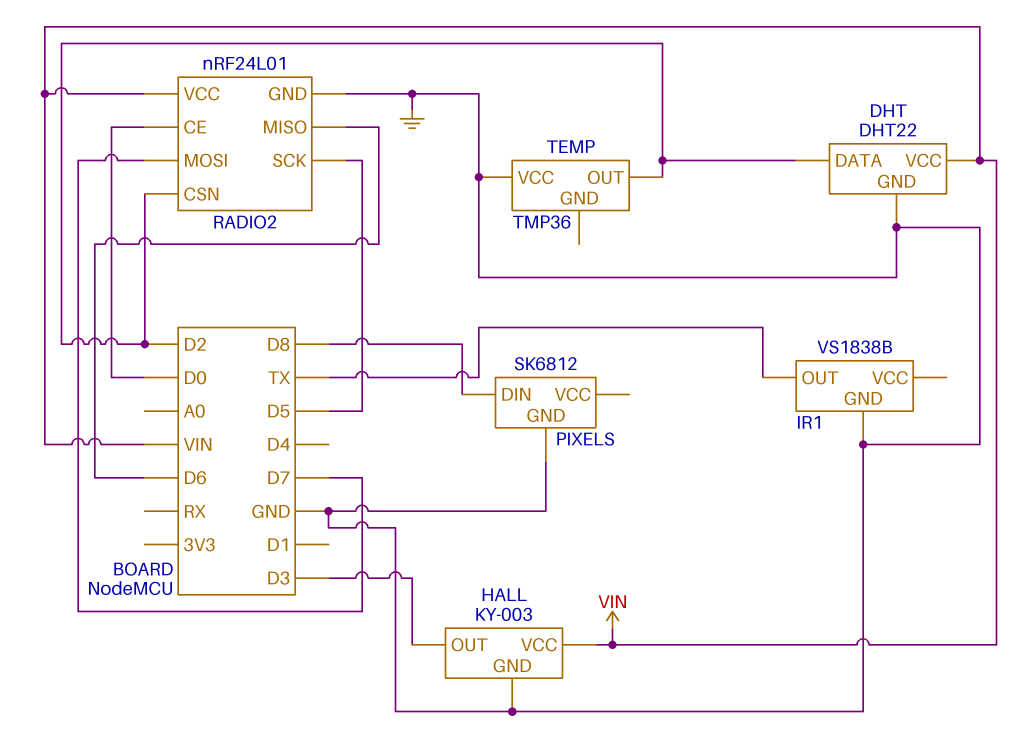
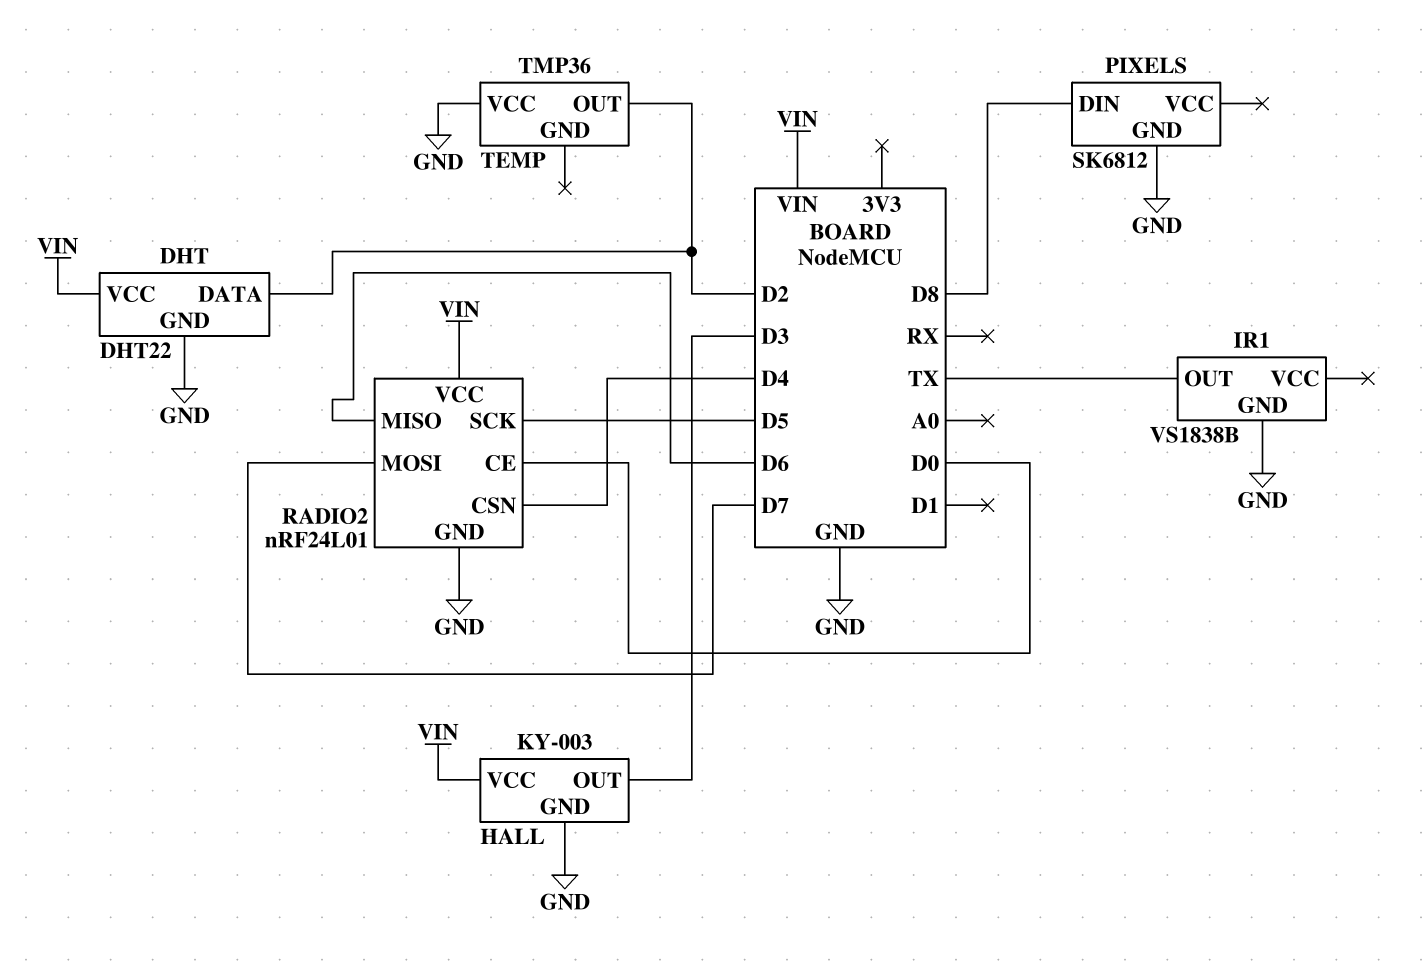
RADIO2 pin CSN: D2 -> D4

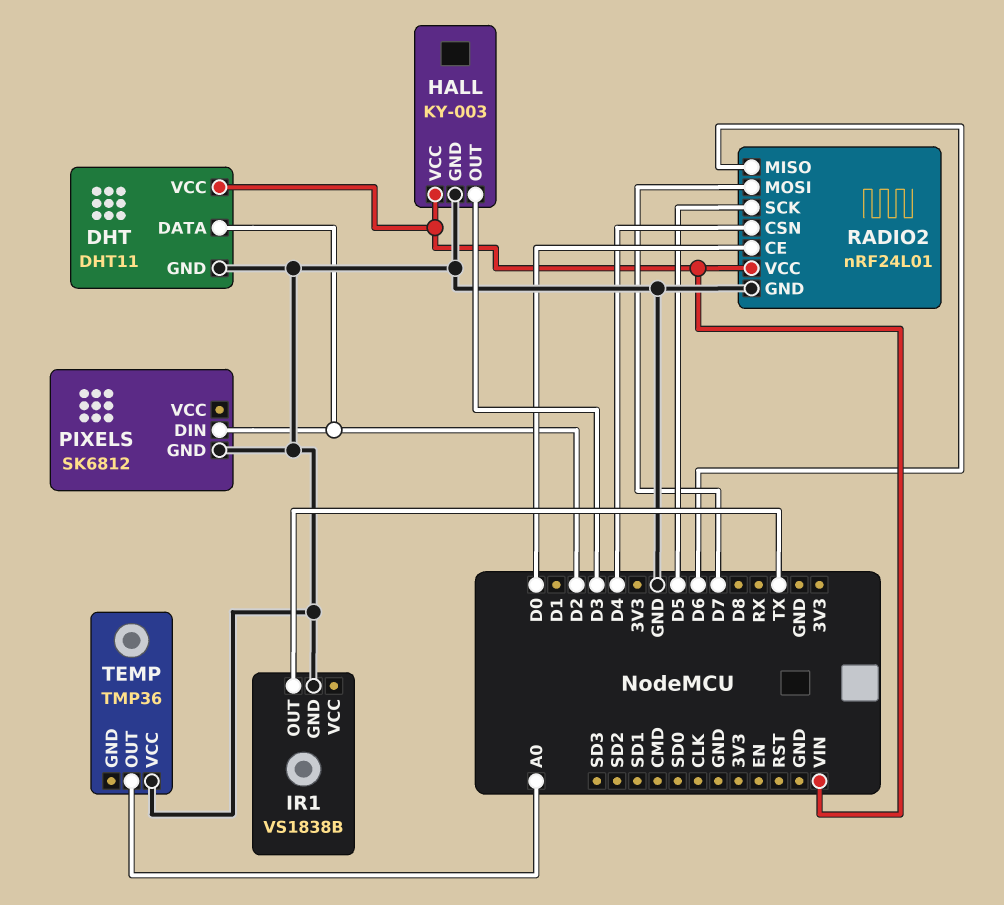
DHT: DHT22 -> DHT11
PIXELS pin DIN: D8 -> D2
TEMP pin OUT: D2 -> A0

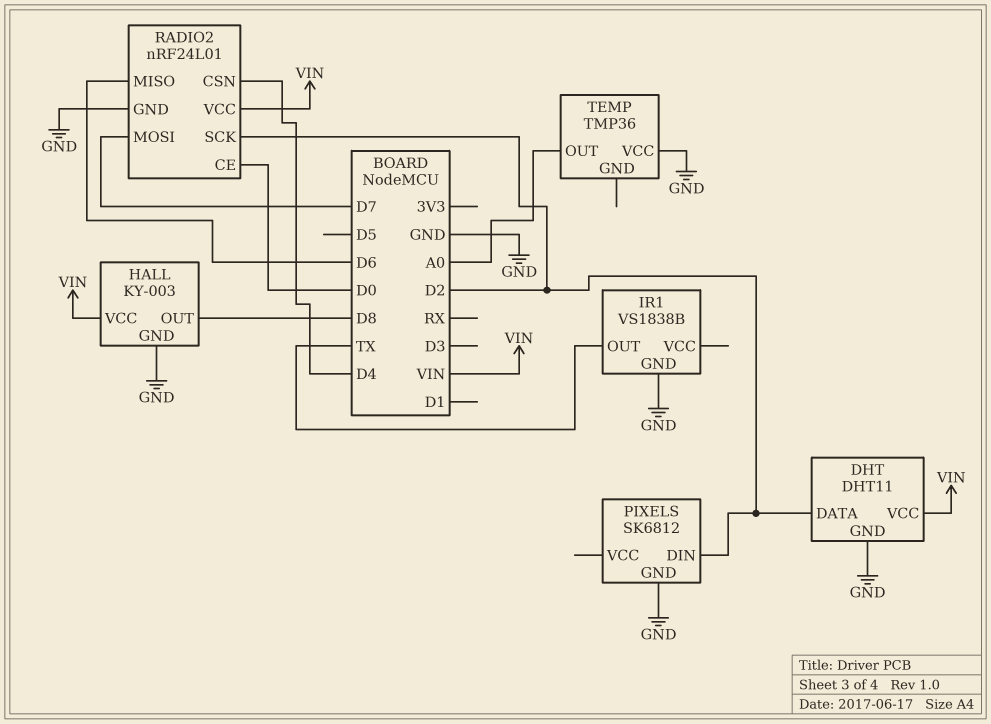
HALL pin OUT: D3 -> D8
RADIO2 pin SCK: D5 -> D2

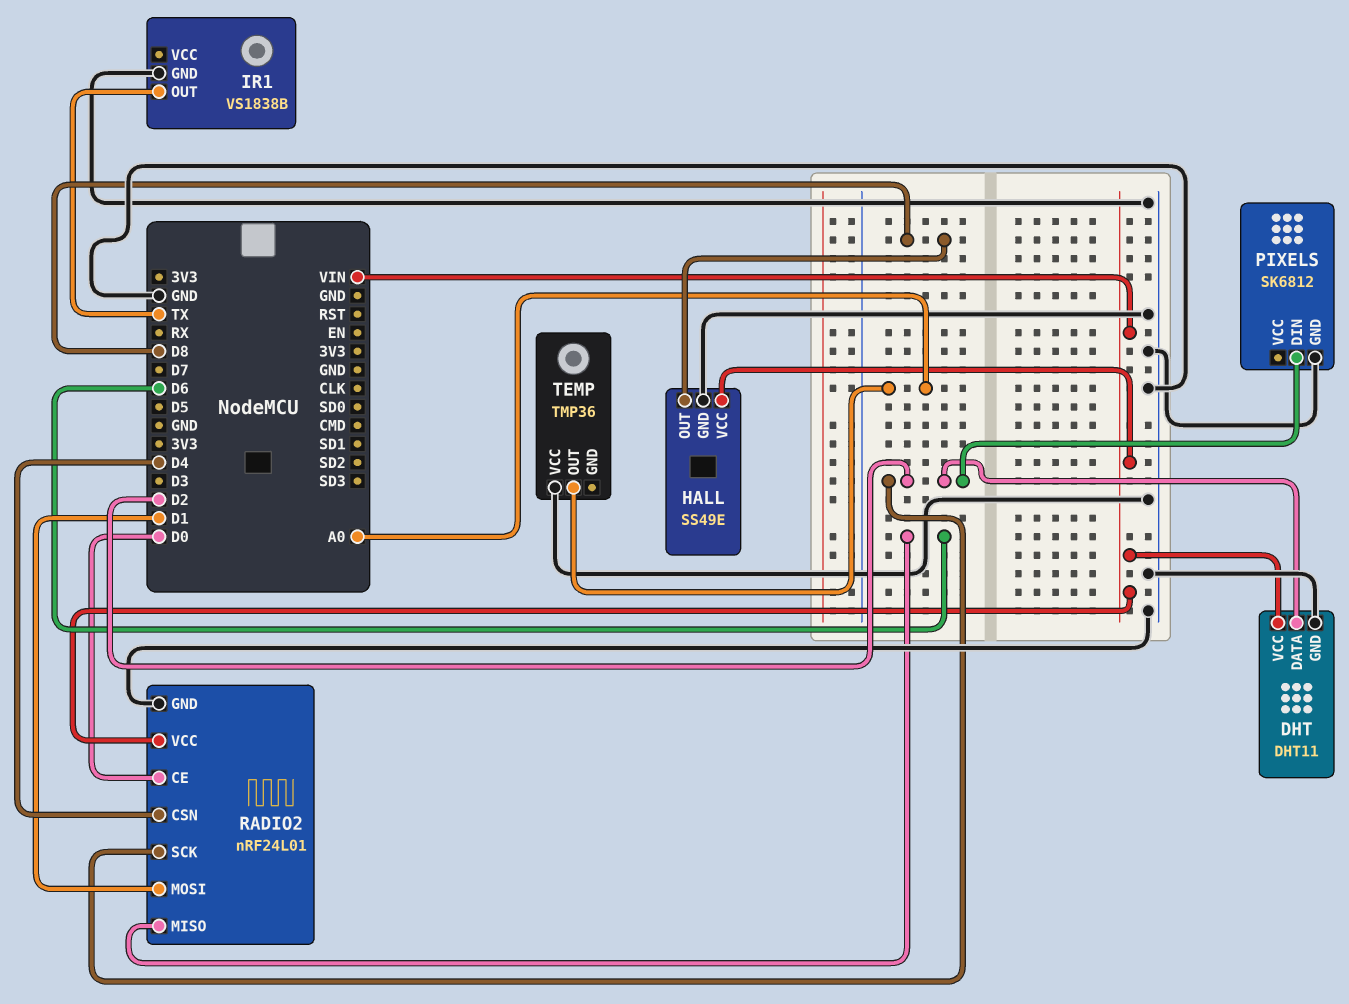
HALL: KY-003 -> SS49E
RADIO2 pin MOSI: D7 -> D1

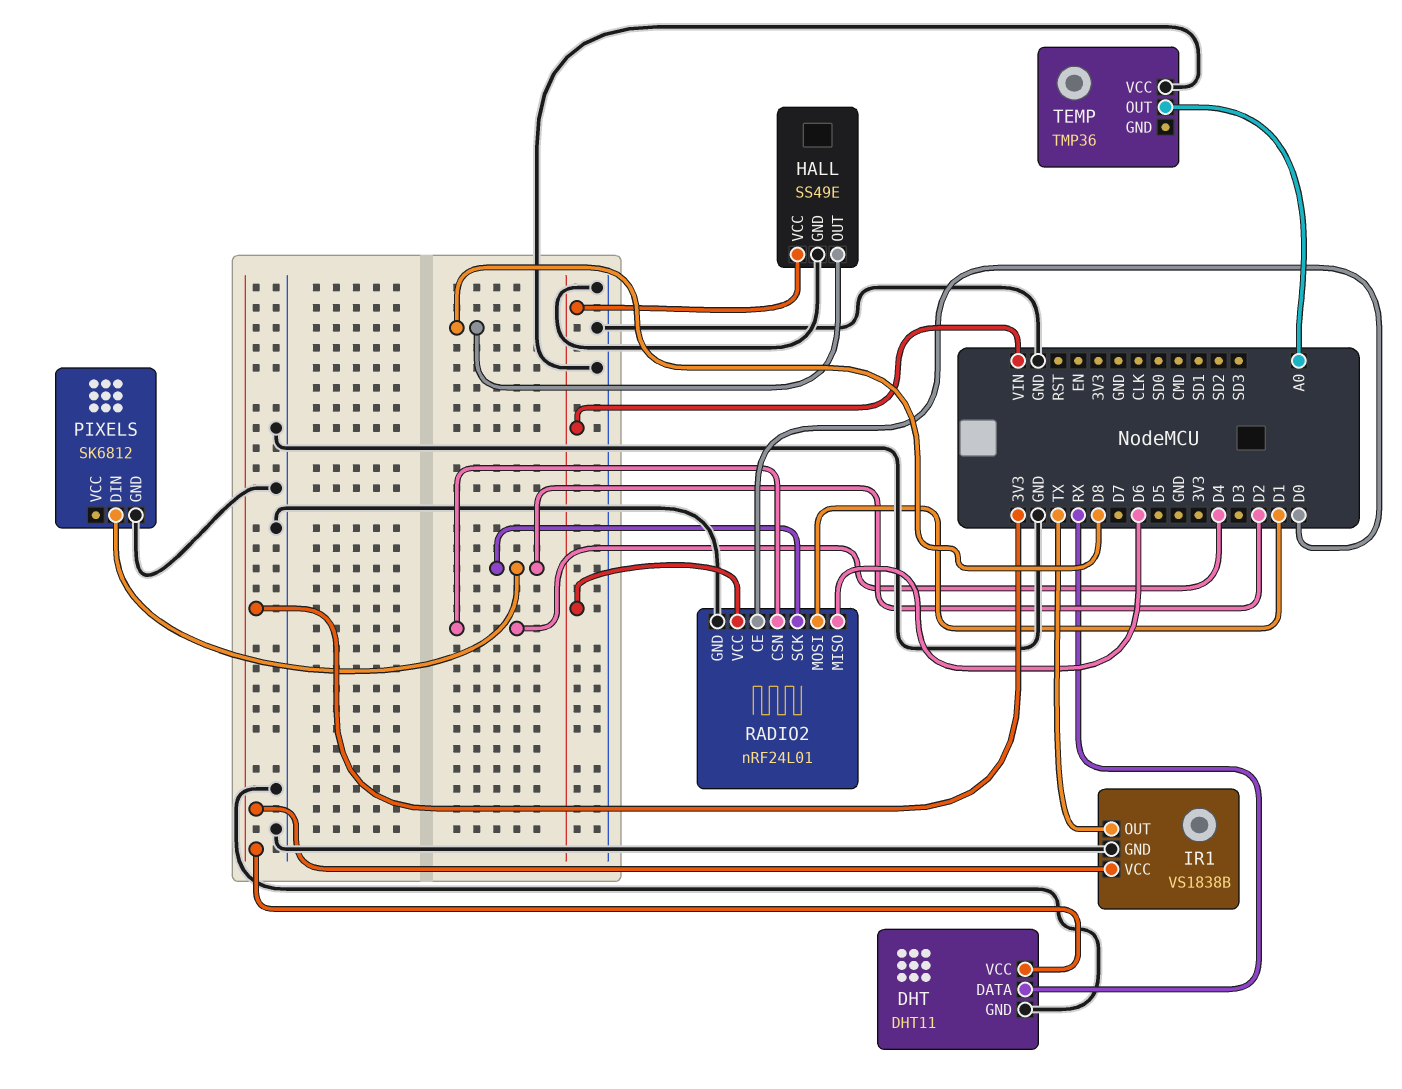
DHT pin DATA: D2 -> RX
DHT pin VCC: VIN -> 3V3
IR1 pin VCC: none -> 3V3

